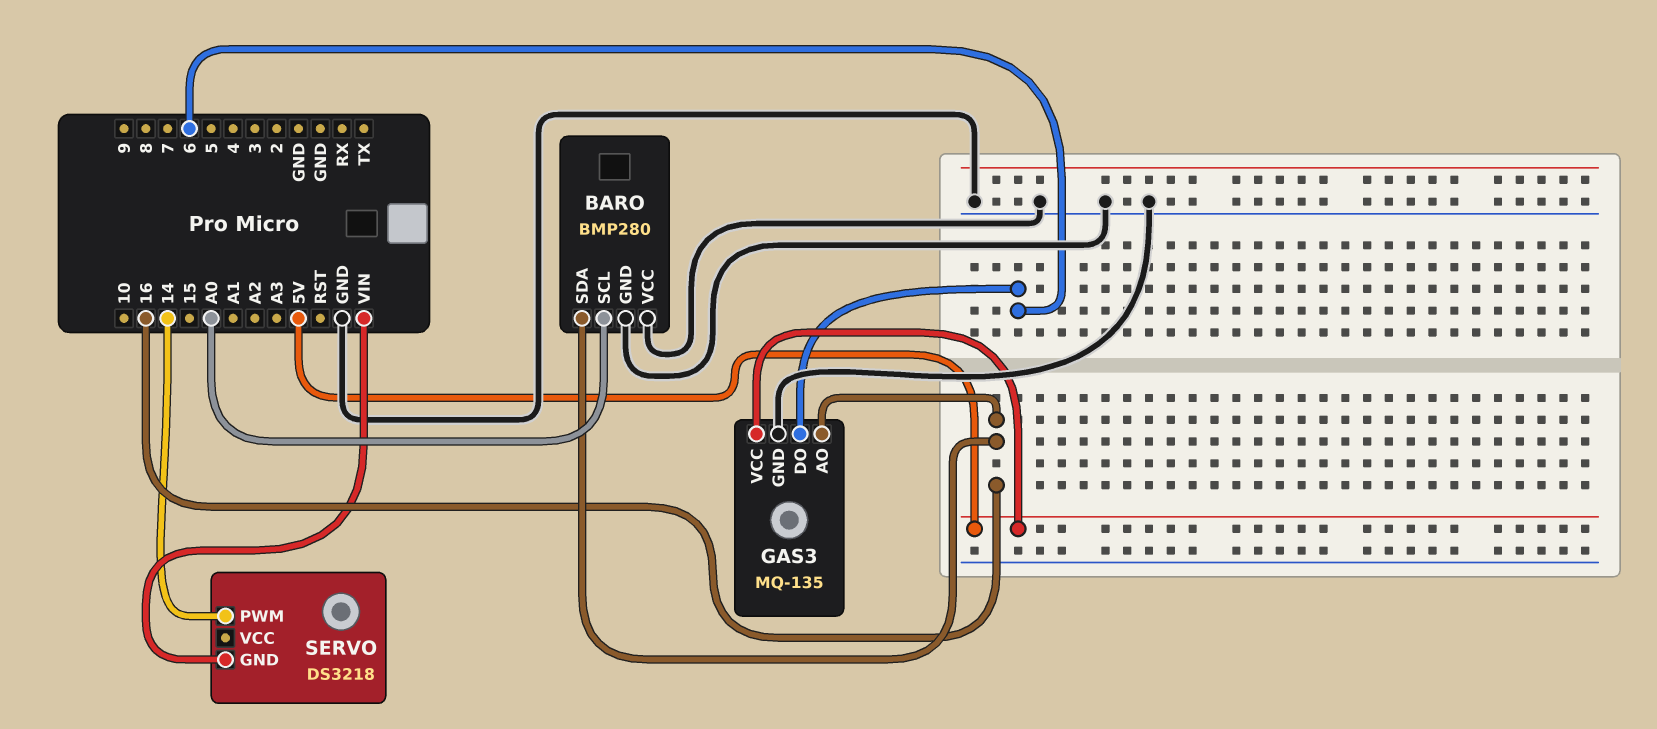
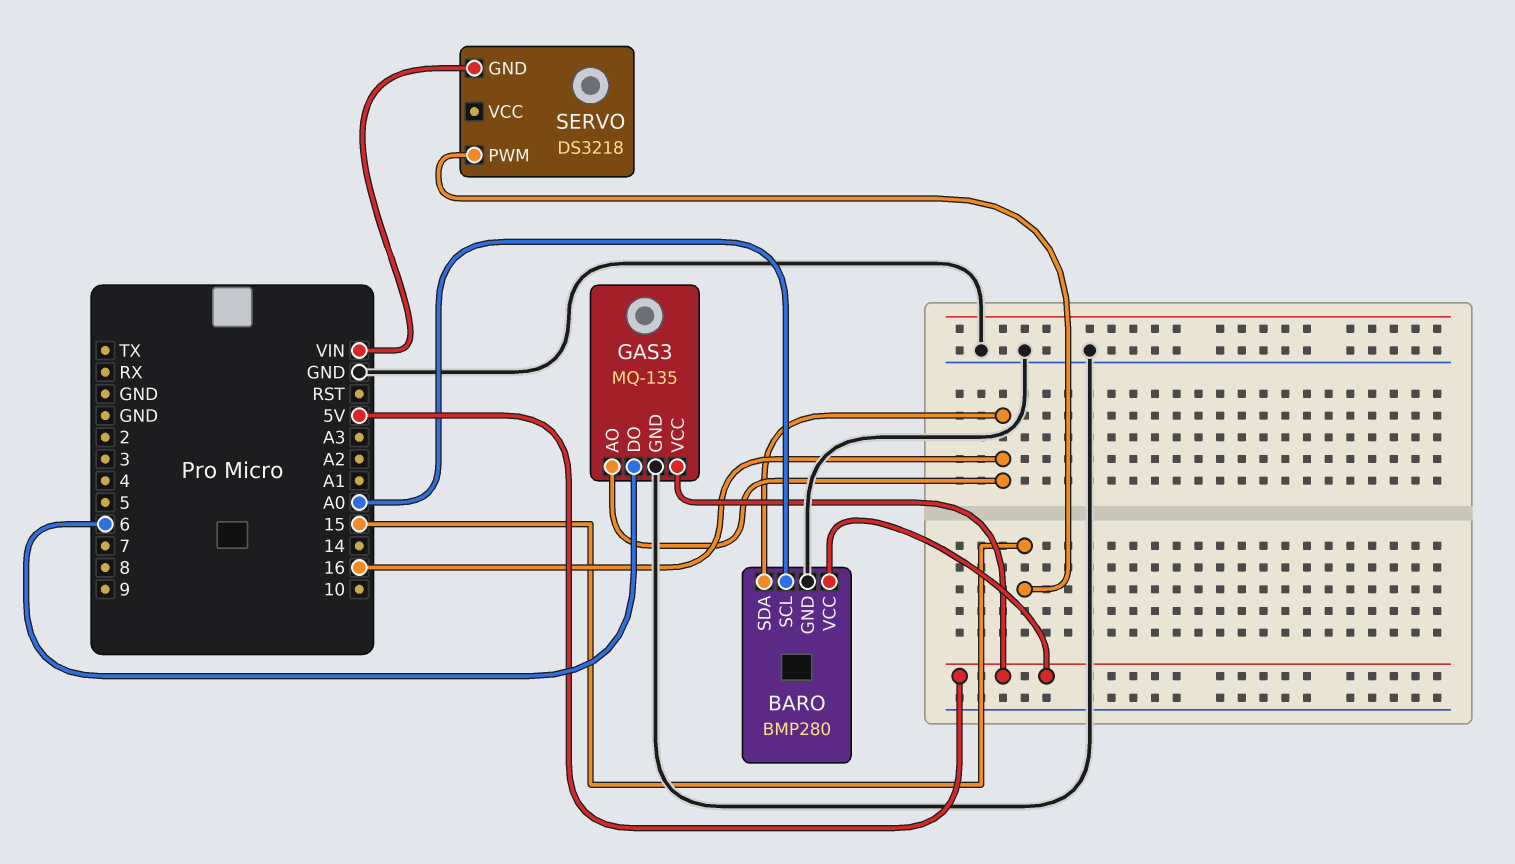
BARO pin VCC: GND -> 5V
SERVO pin PWM: 14 -> 15

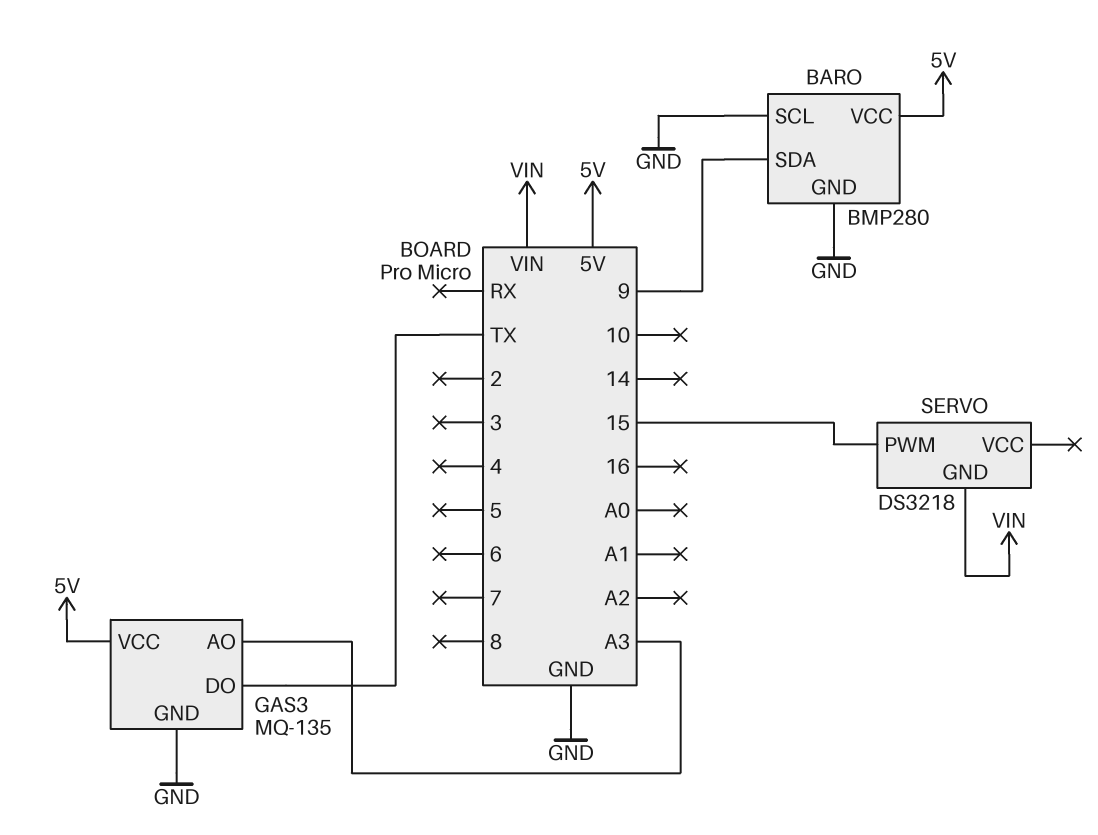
BARO pin SCL: A0 -> GND
BARO pin SDA: 16 -> 9
GAS3 pin AO: 16 -> A3
GAS3 pin DO: 6 -> TX

